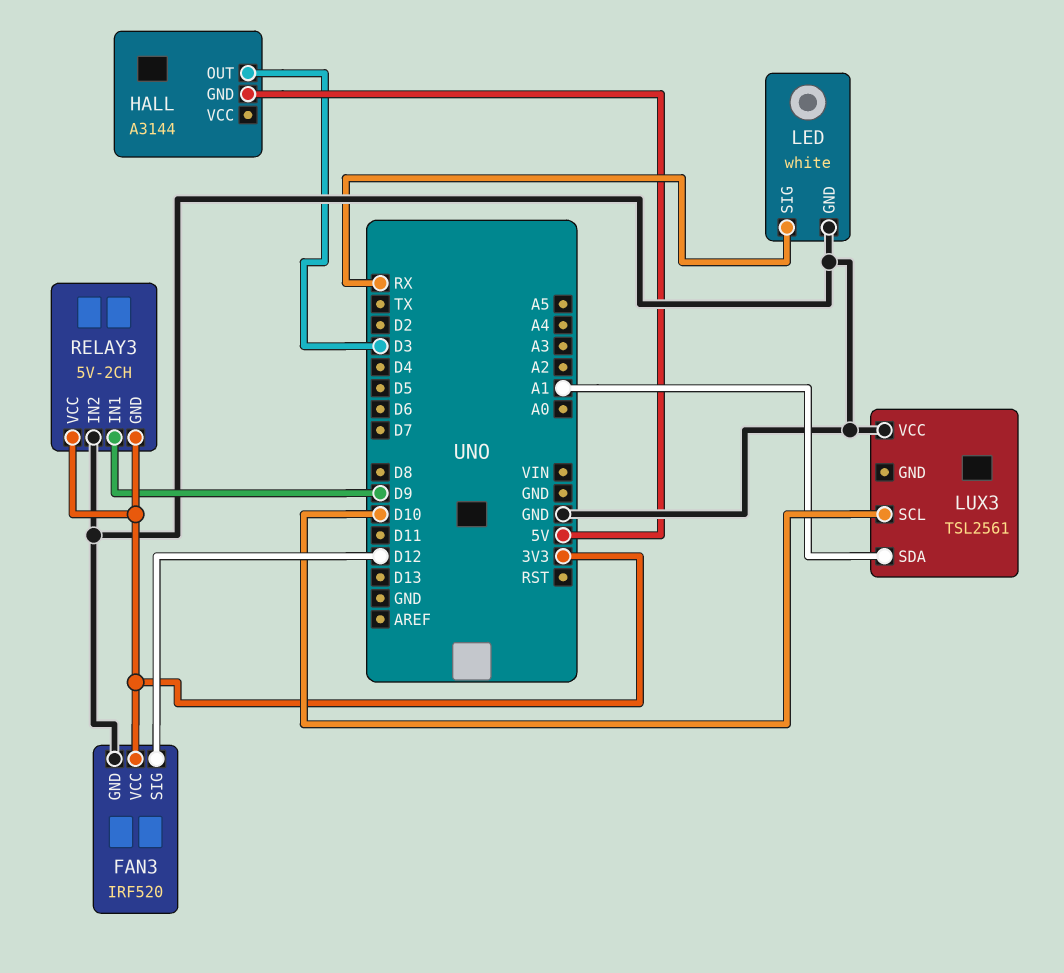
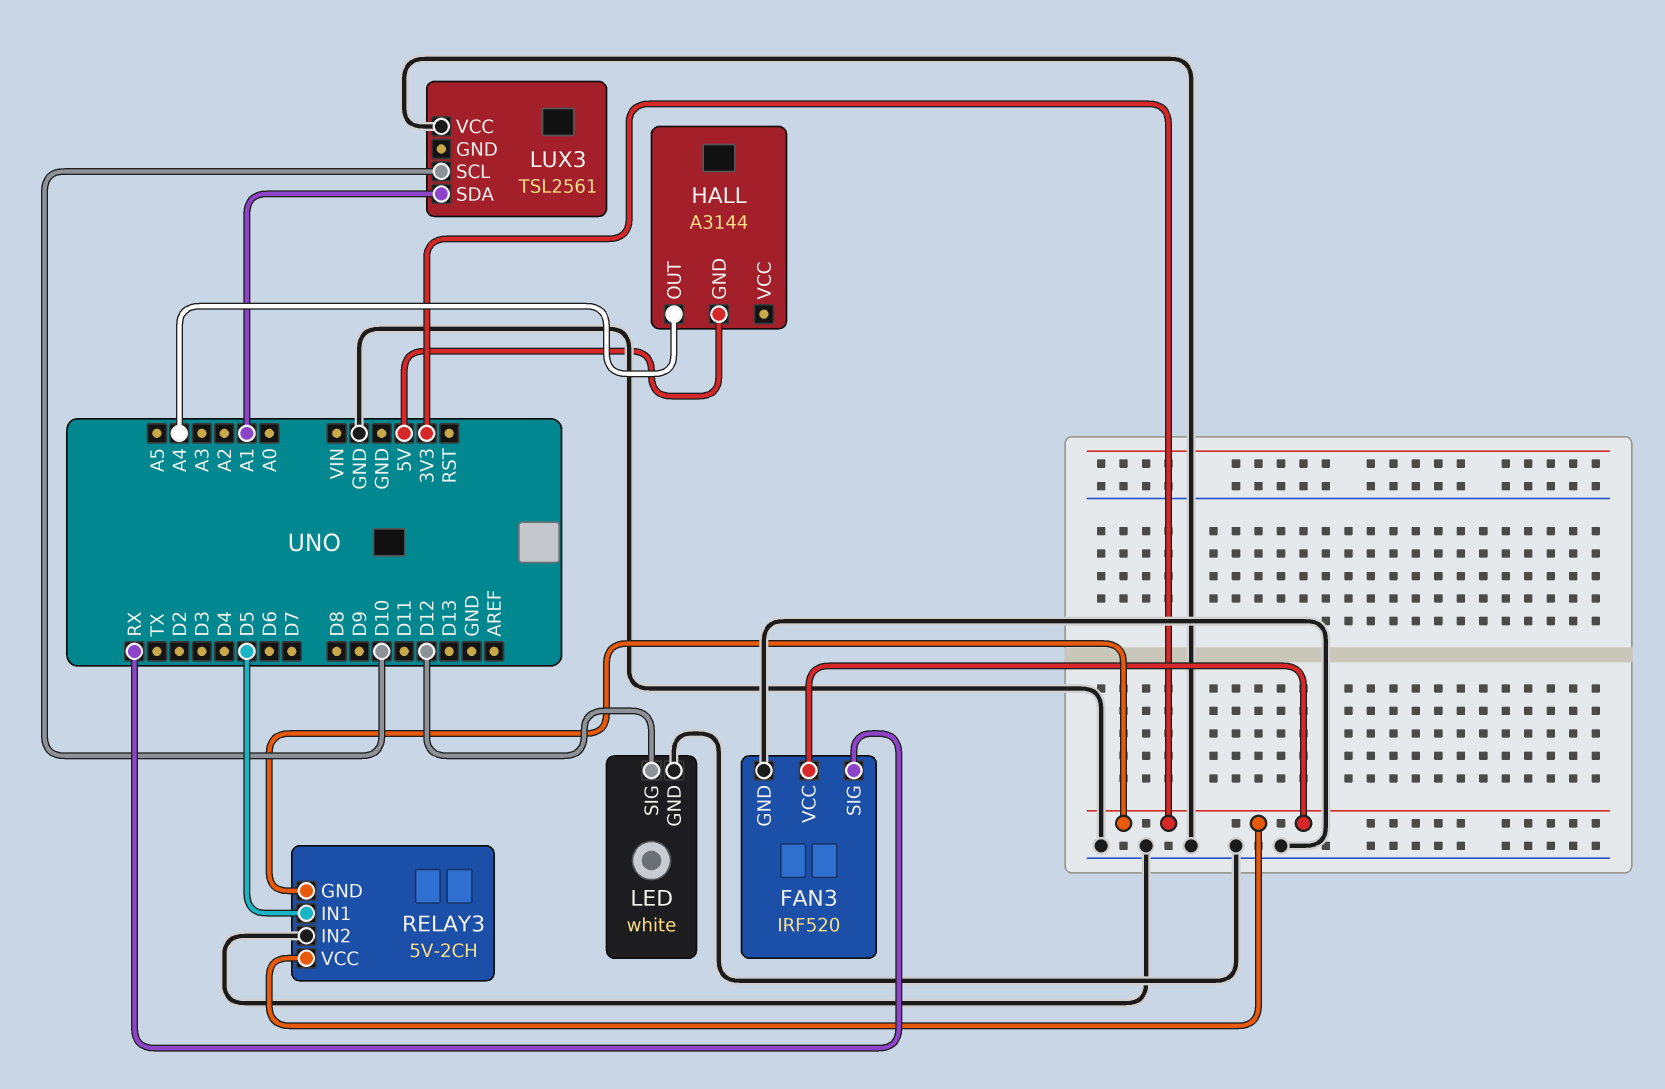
FAN3 pin SIG: D12 -> RX
HALL pin OUT: D3 -> A4
LED pin SIG: RX -> D12
RELAY3 pin IN1: D9 -> D5

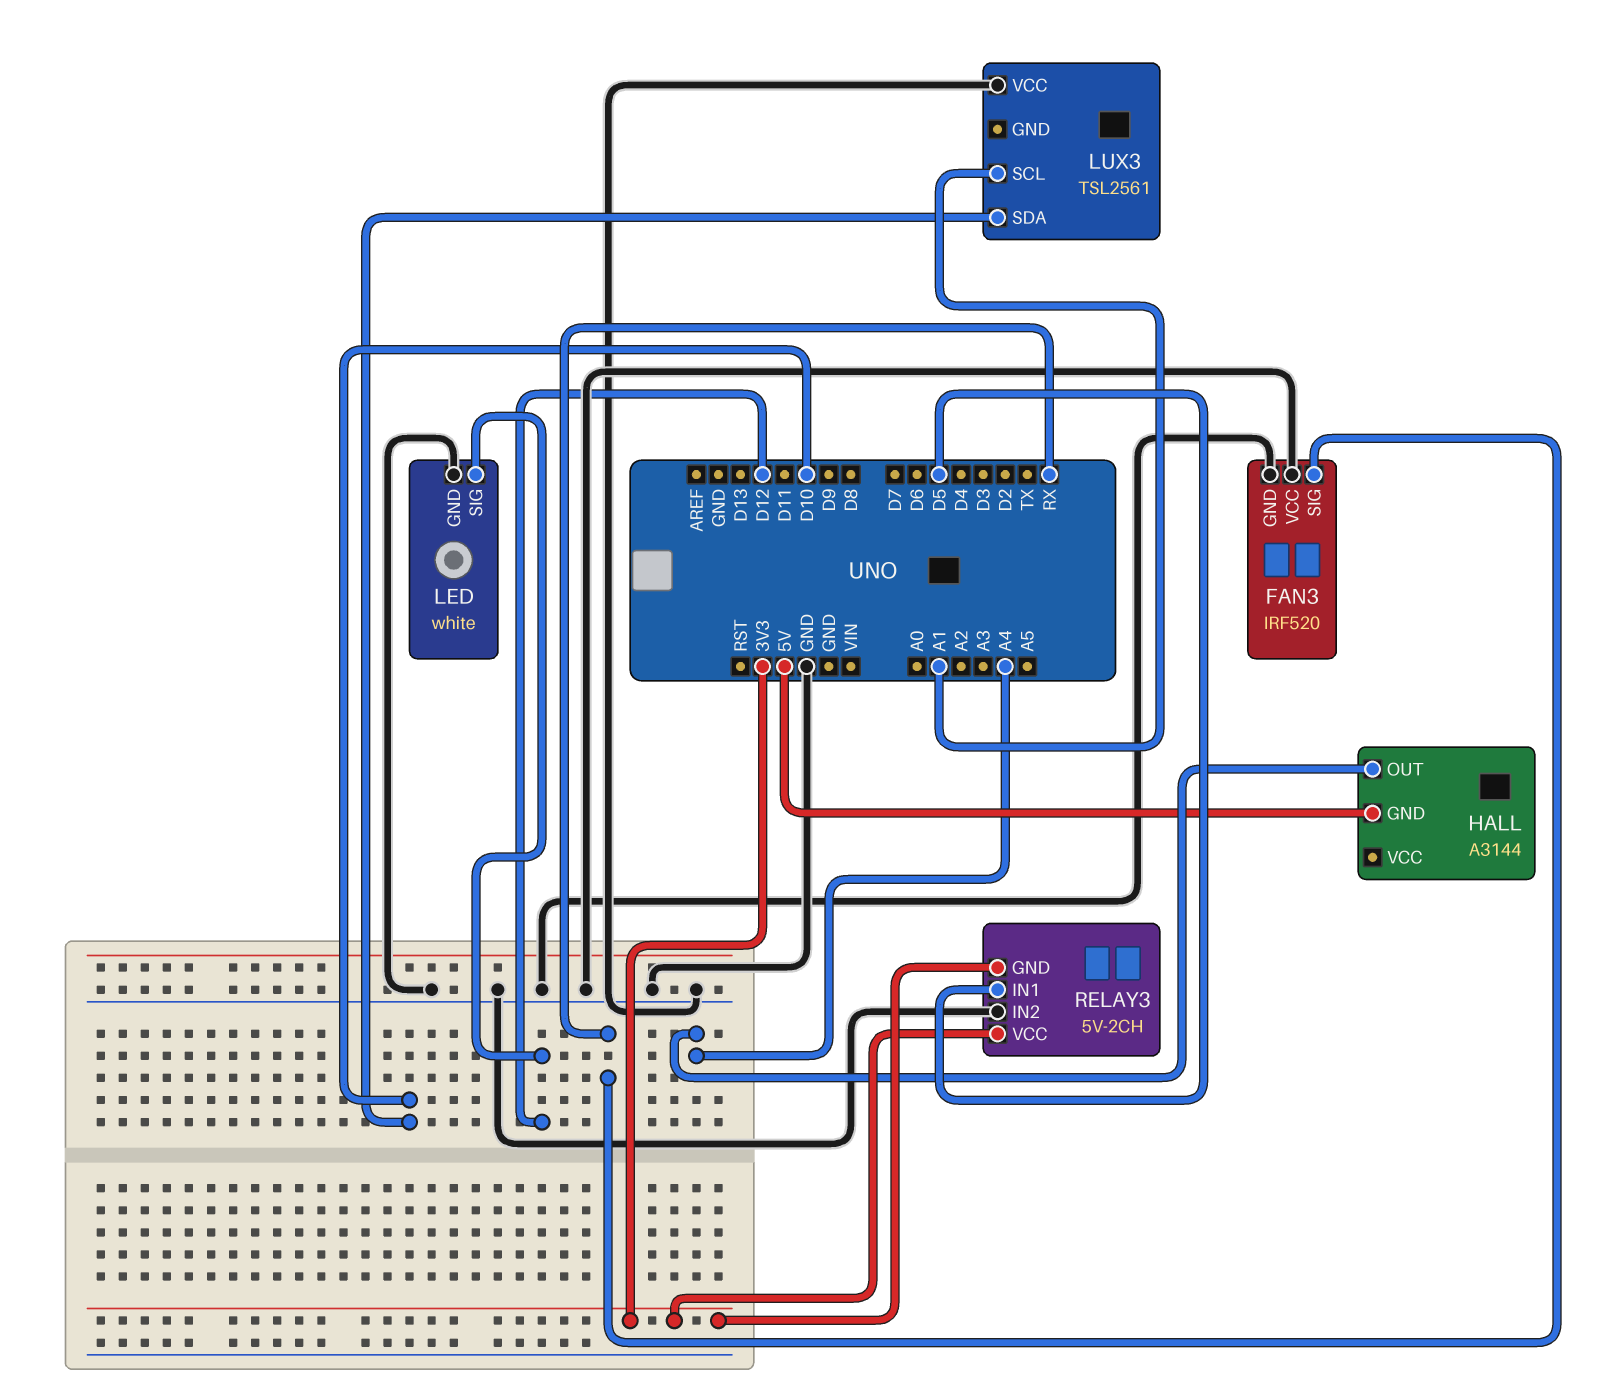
FAN3 pin VCC: 3V3 -> GND
LUX3 pin SCL: D10 -> A1
LUX3 pin SDA: A1 -> D10

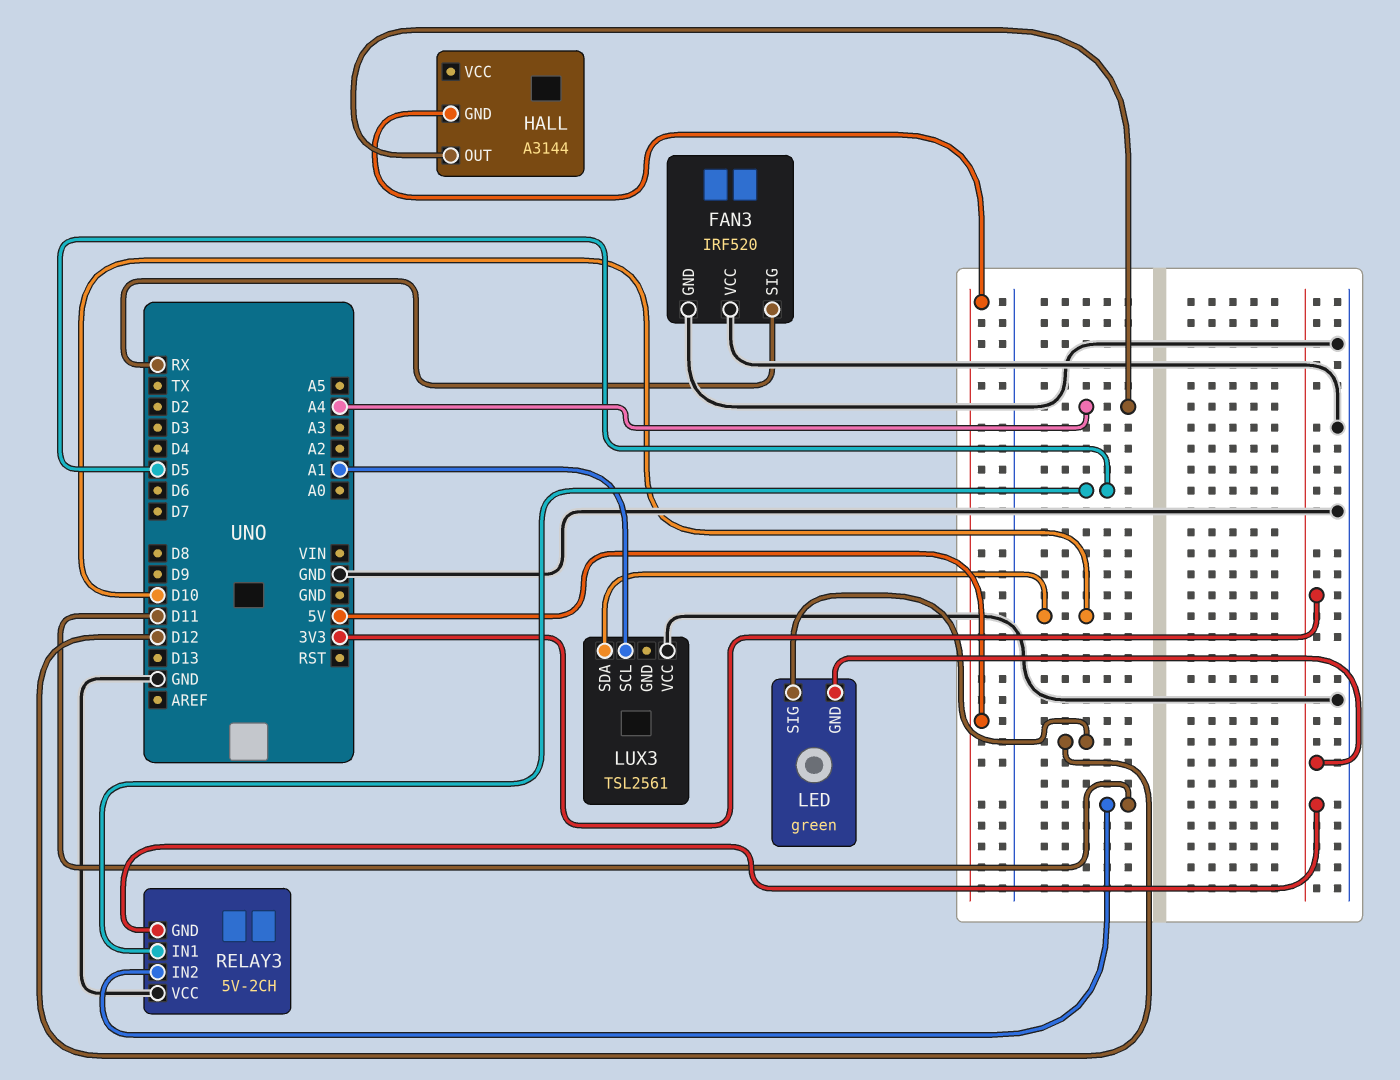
LED: white -> green
LED pin GND: GND -> 3V3
RELAY3 pin IN2: GND -> D11
RELAY3 pin VCC: 3V3 -> GND

